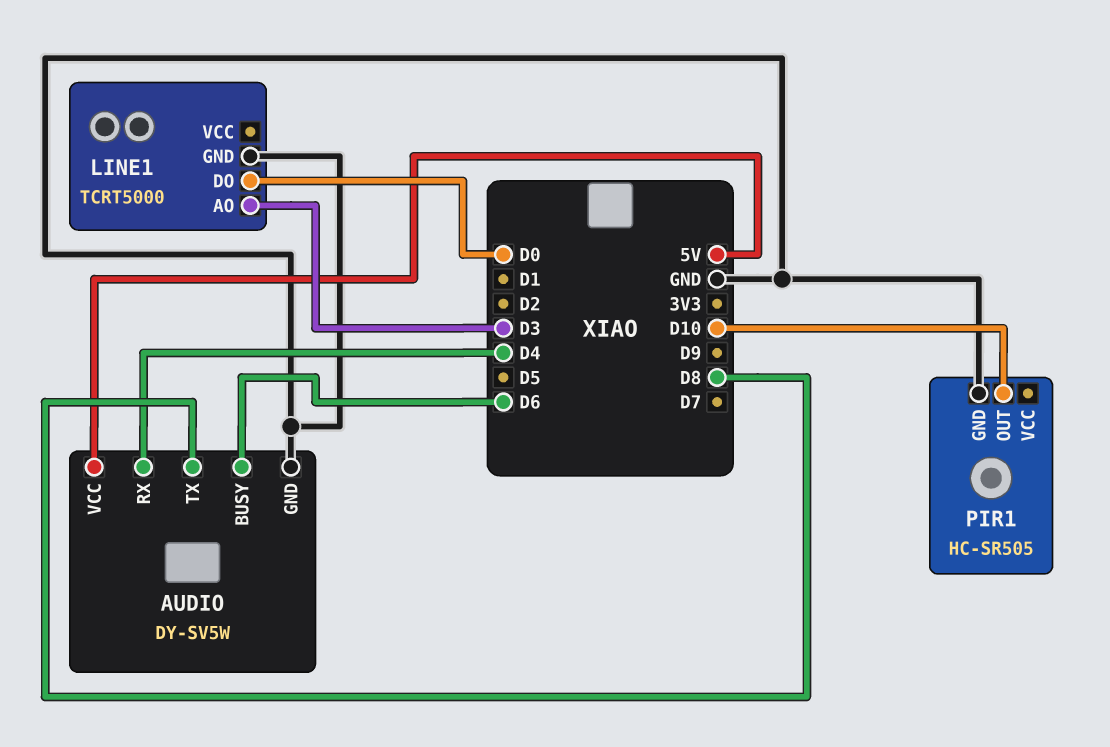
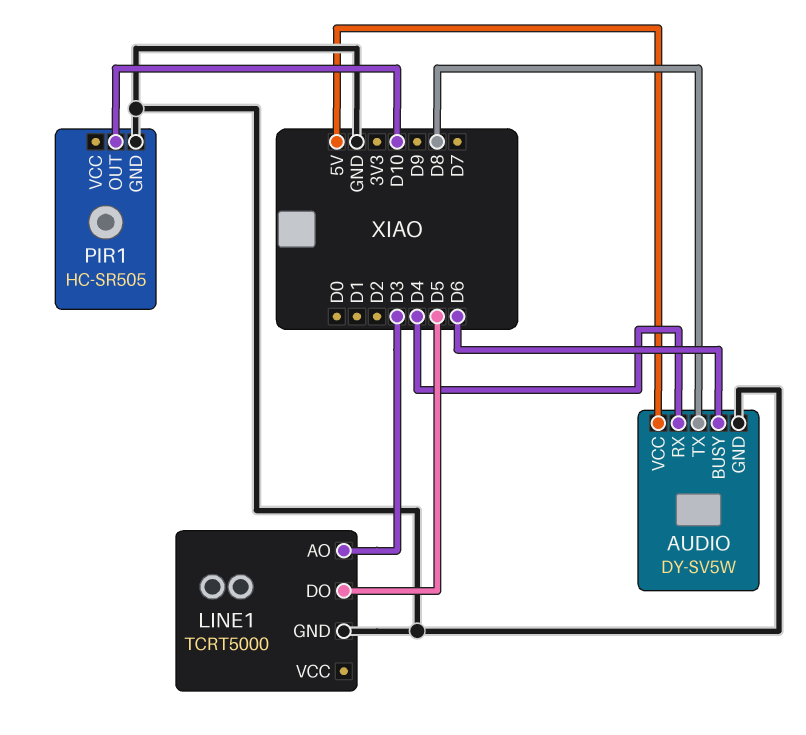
LINE1 pin DO: D0 -> D5

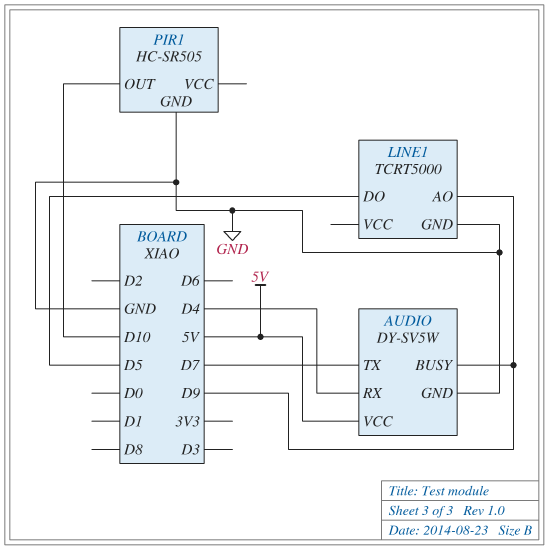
AUDIO pin BUSY: D6 -> D9
AUDIO pin TX: D8 -> D7
LINE1 pin AO: D3 -> D9

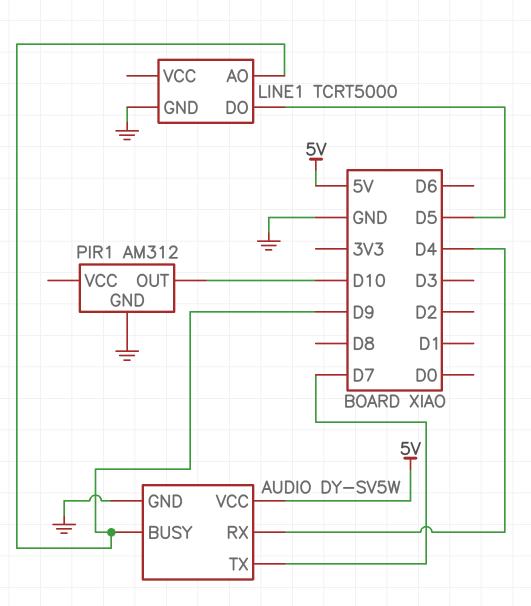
PIR1: HC-SR505 -> AM312

